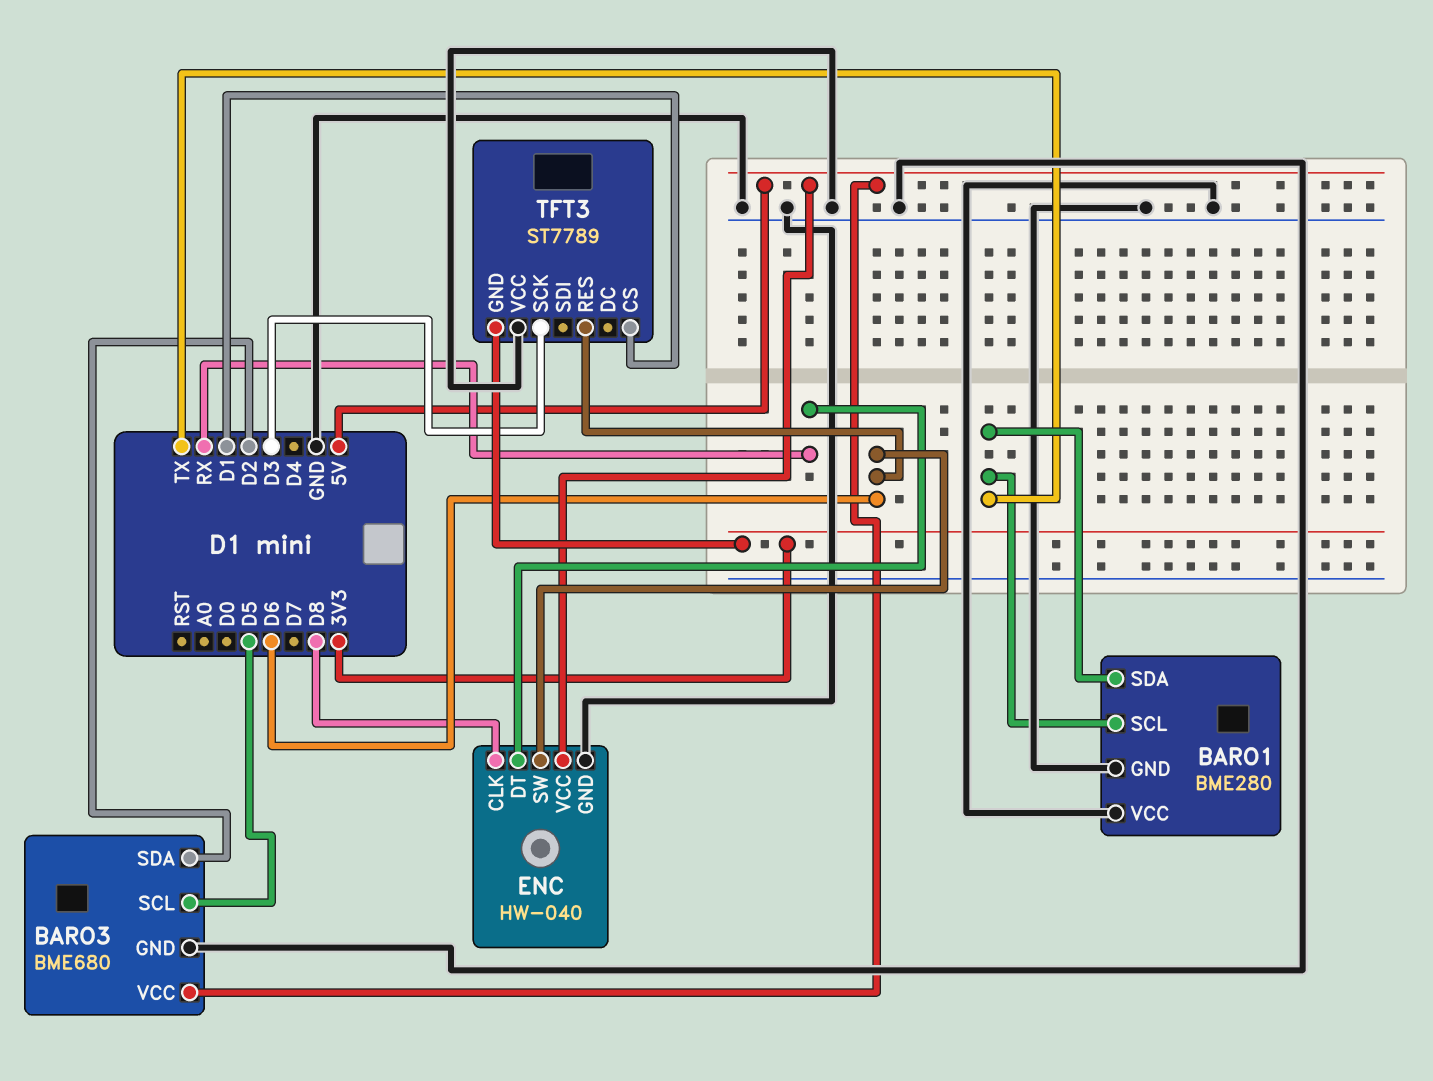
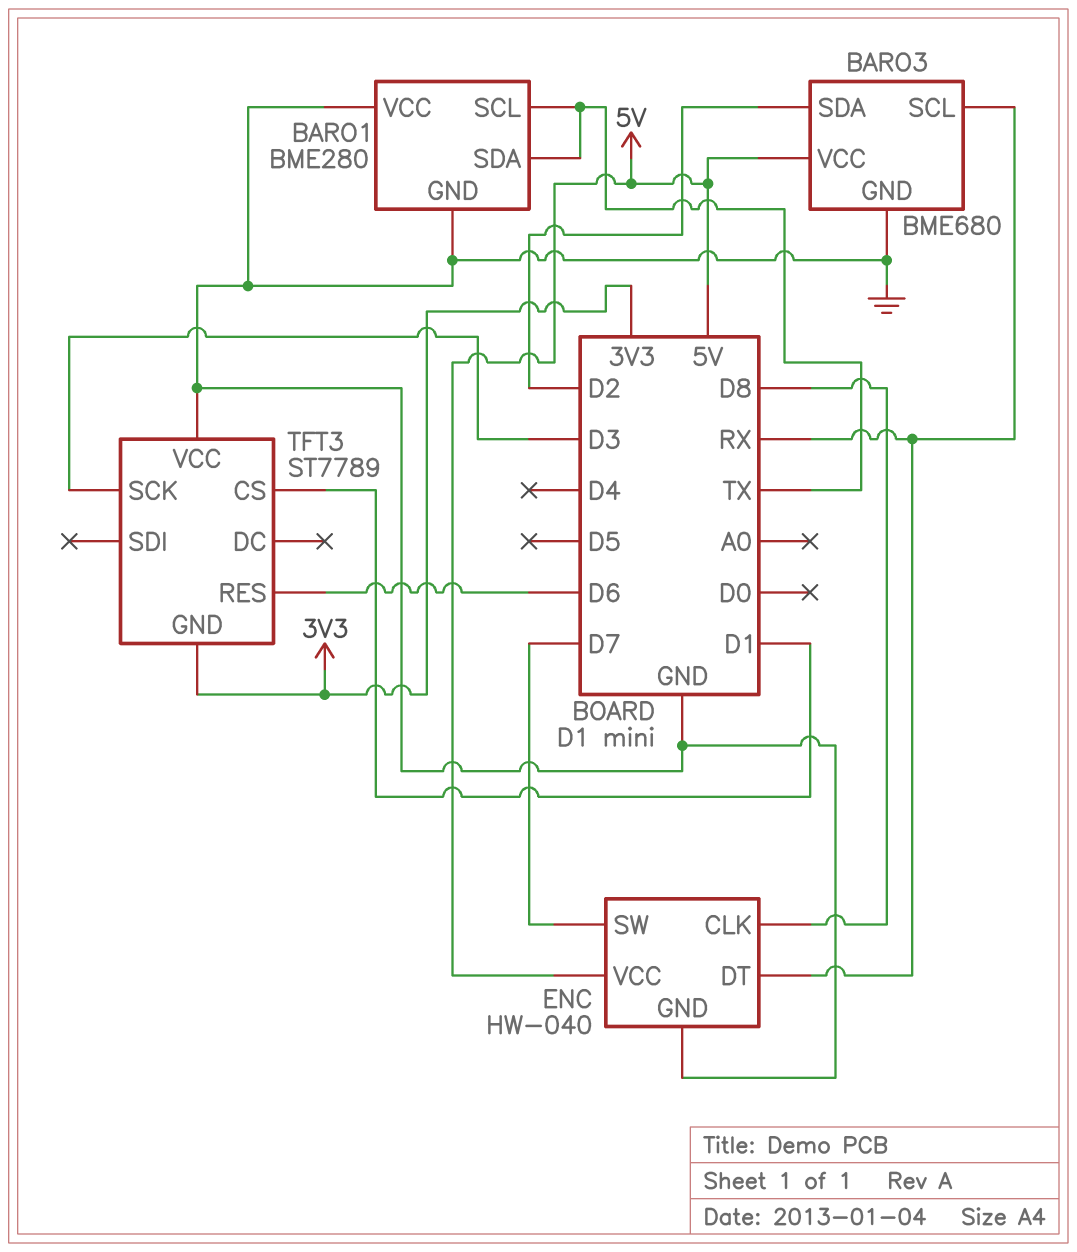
BARO3 pin SCL: D5 -> RX
ENC pin SW: D6 -> D7

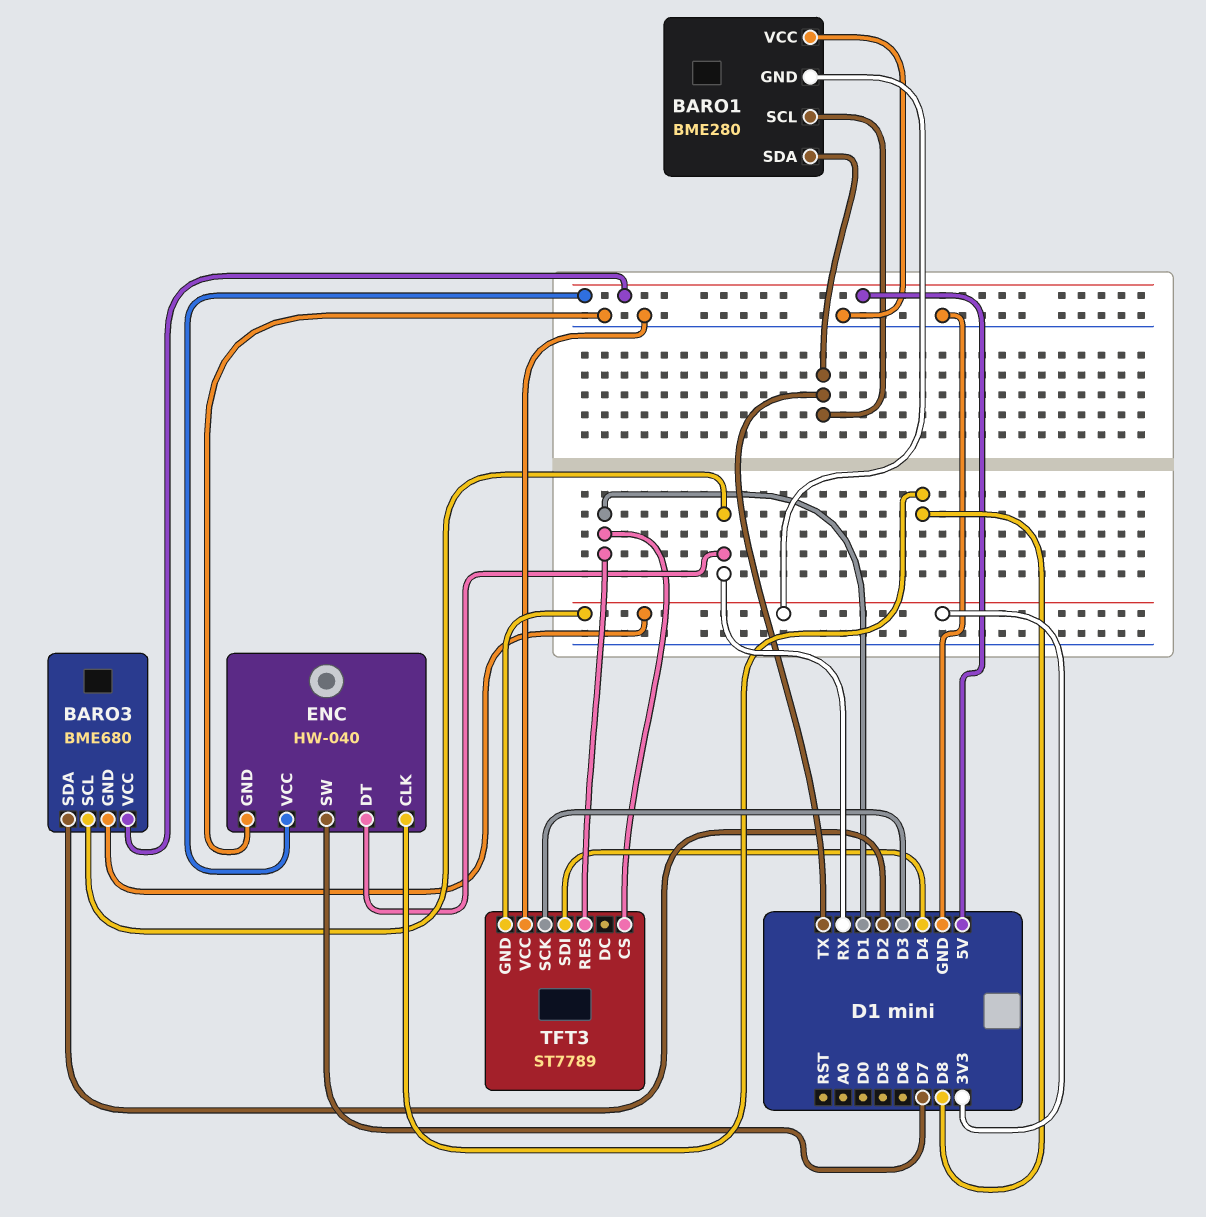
BARO1 pin GND: GND -> 3V3
BARO3 pin GND: GND -> 3V3
TFT3 pin RES: D6 -> D1
TFT3 pin SDI: none -> D4

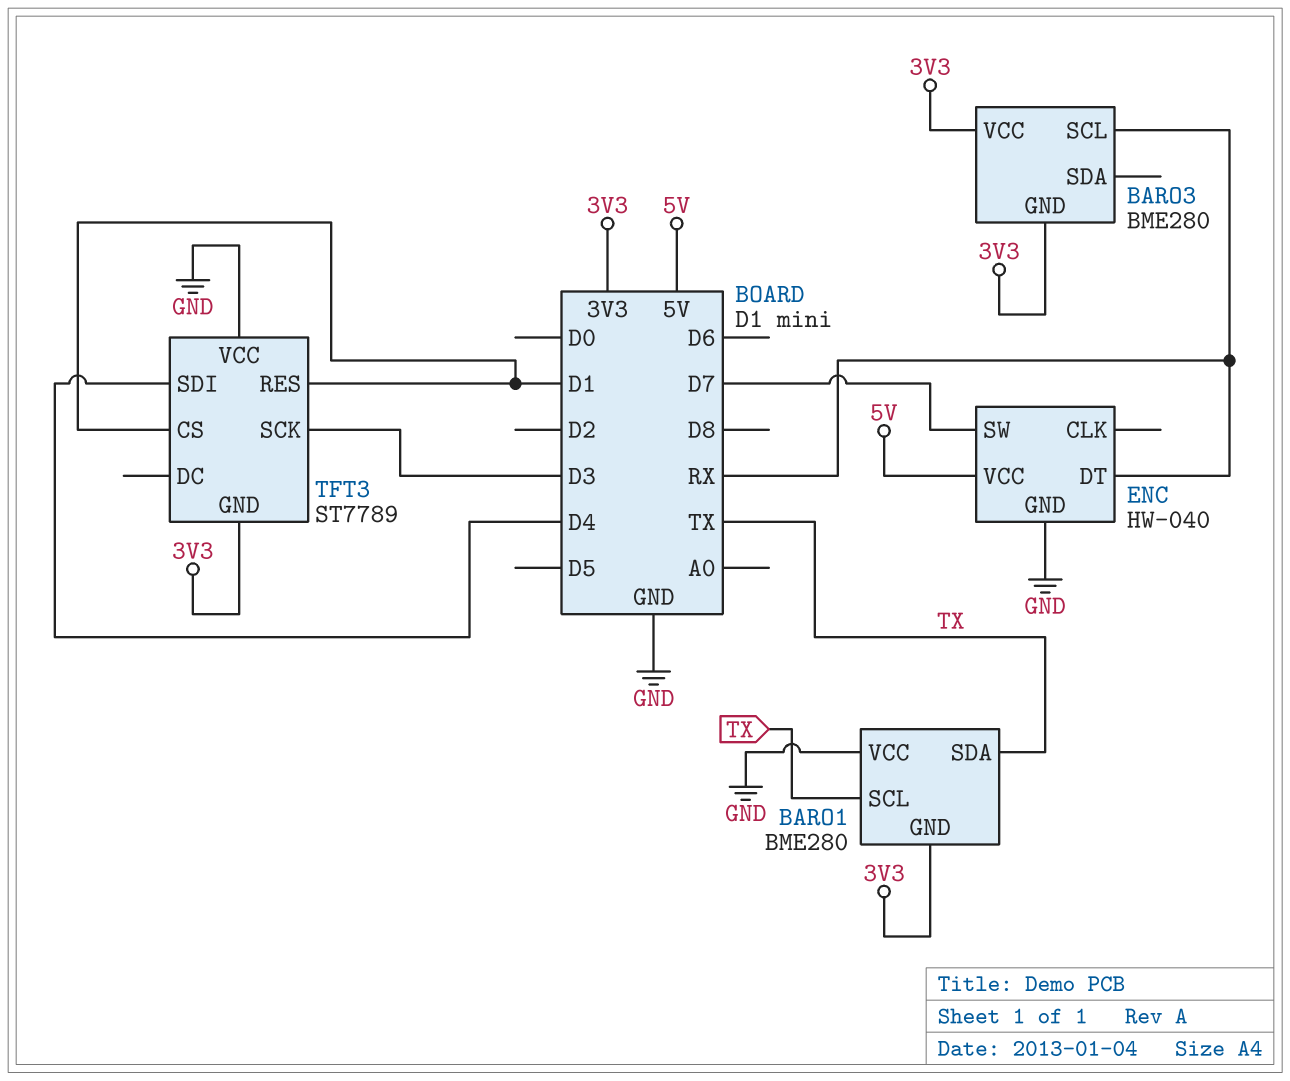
BARO3: BME680 -> BME280
BARO3 pin SDA: D2 -> none
BARO3 pin VCC: 5V -> 3V3
ENC pin CLK: D8 -> none

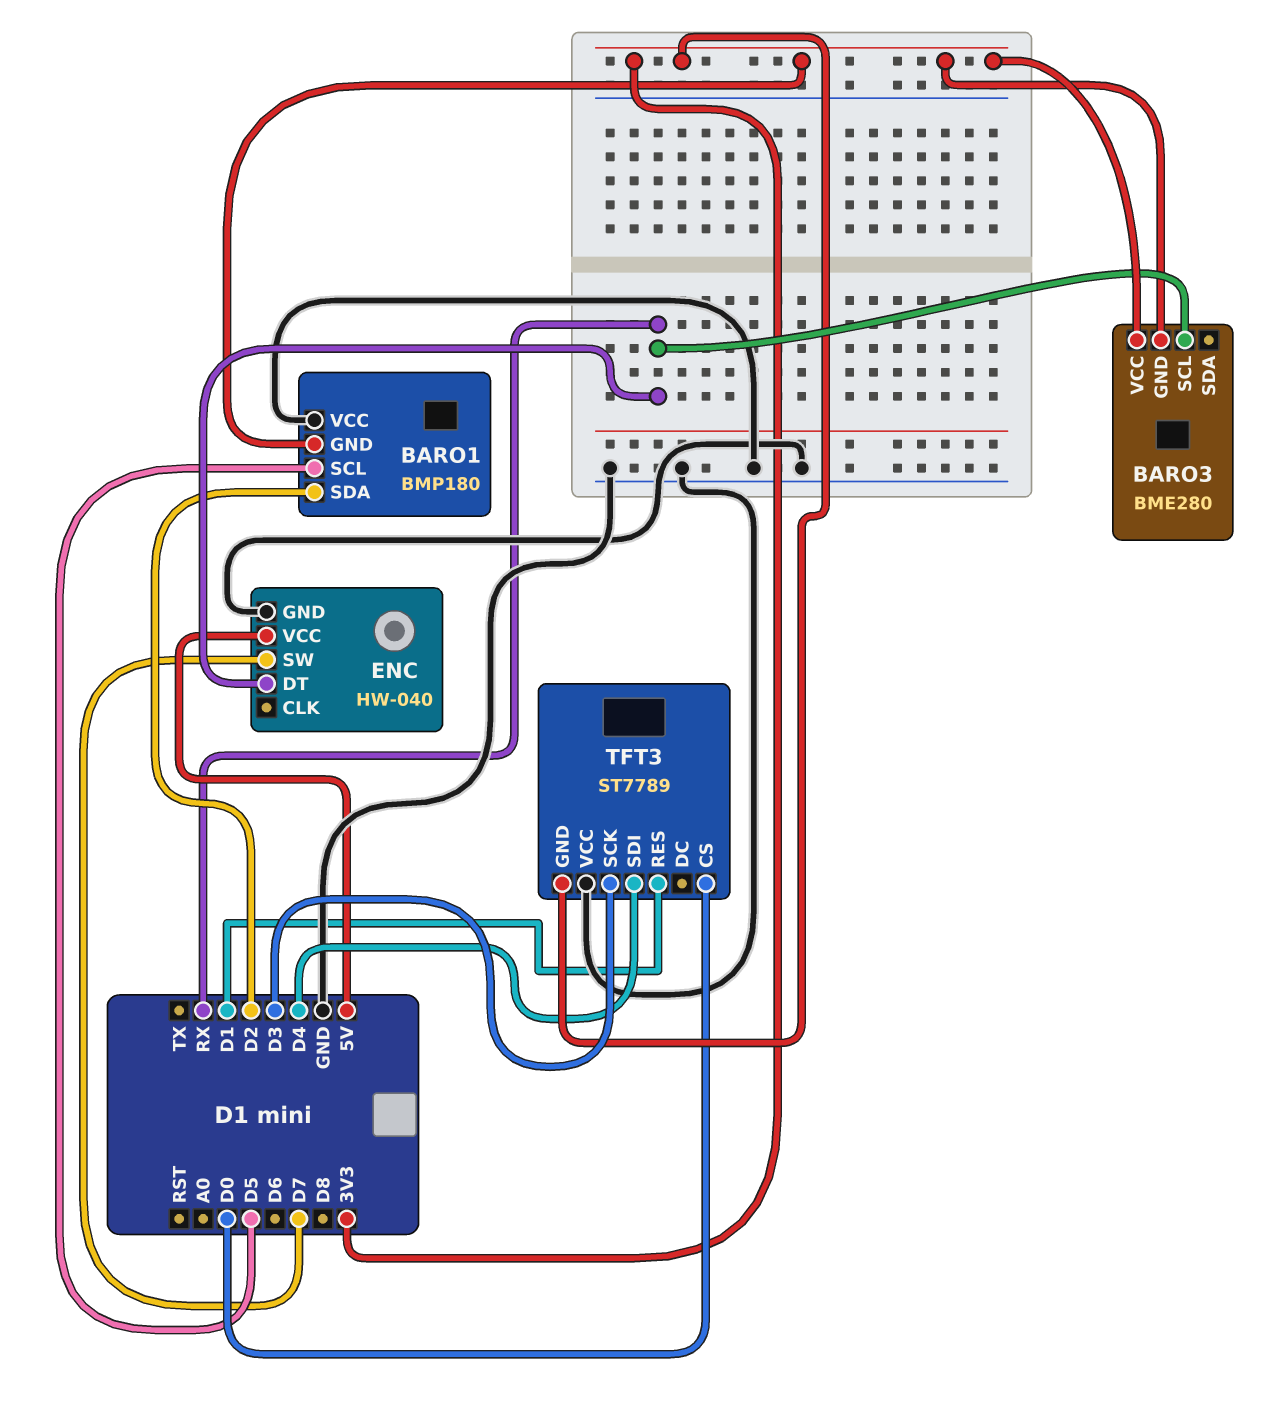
BARO1: BME280 -> BMP180
BARO1 pin SCL: TX -> D5
BARO1 pin SDA: TX -> D2
TFT3 pin CS: D1 -> D0

